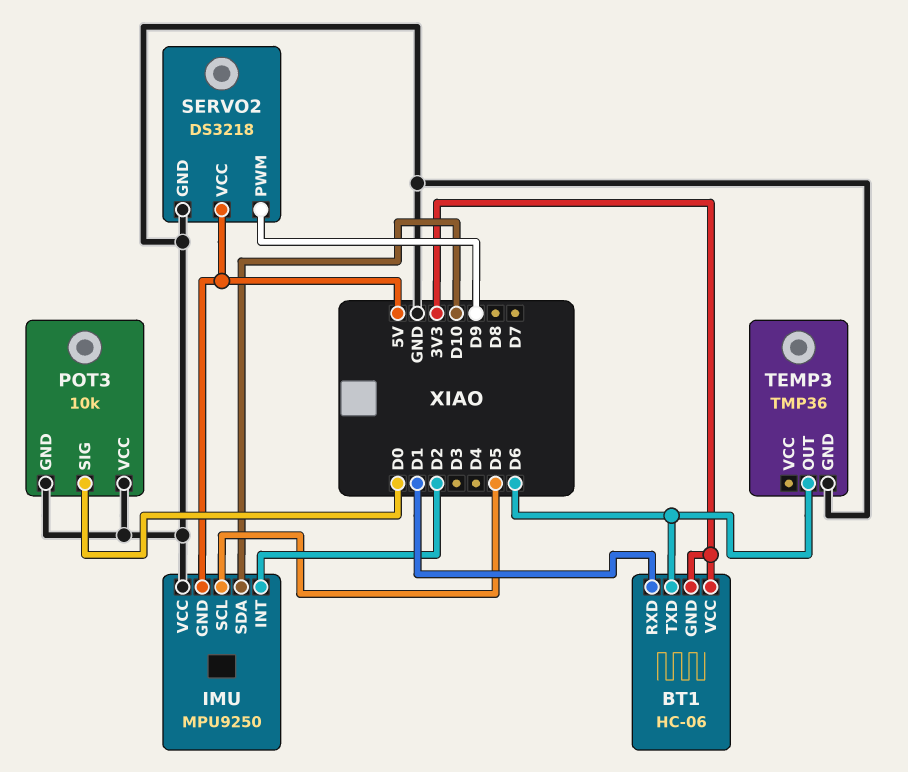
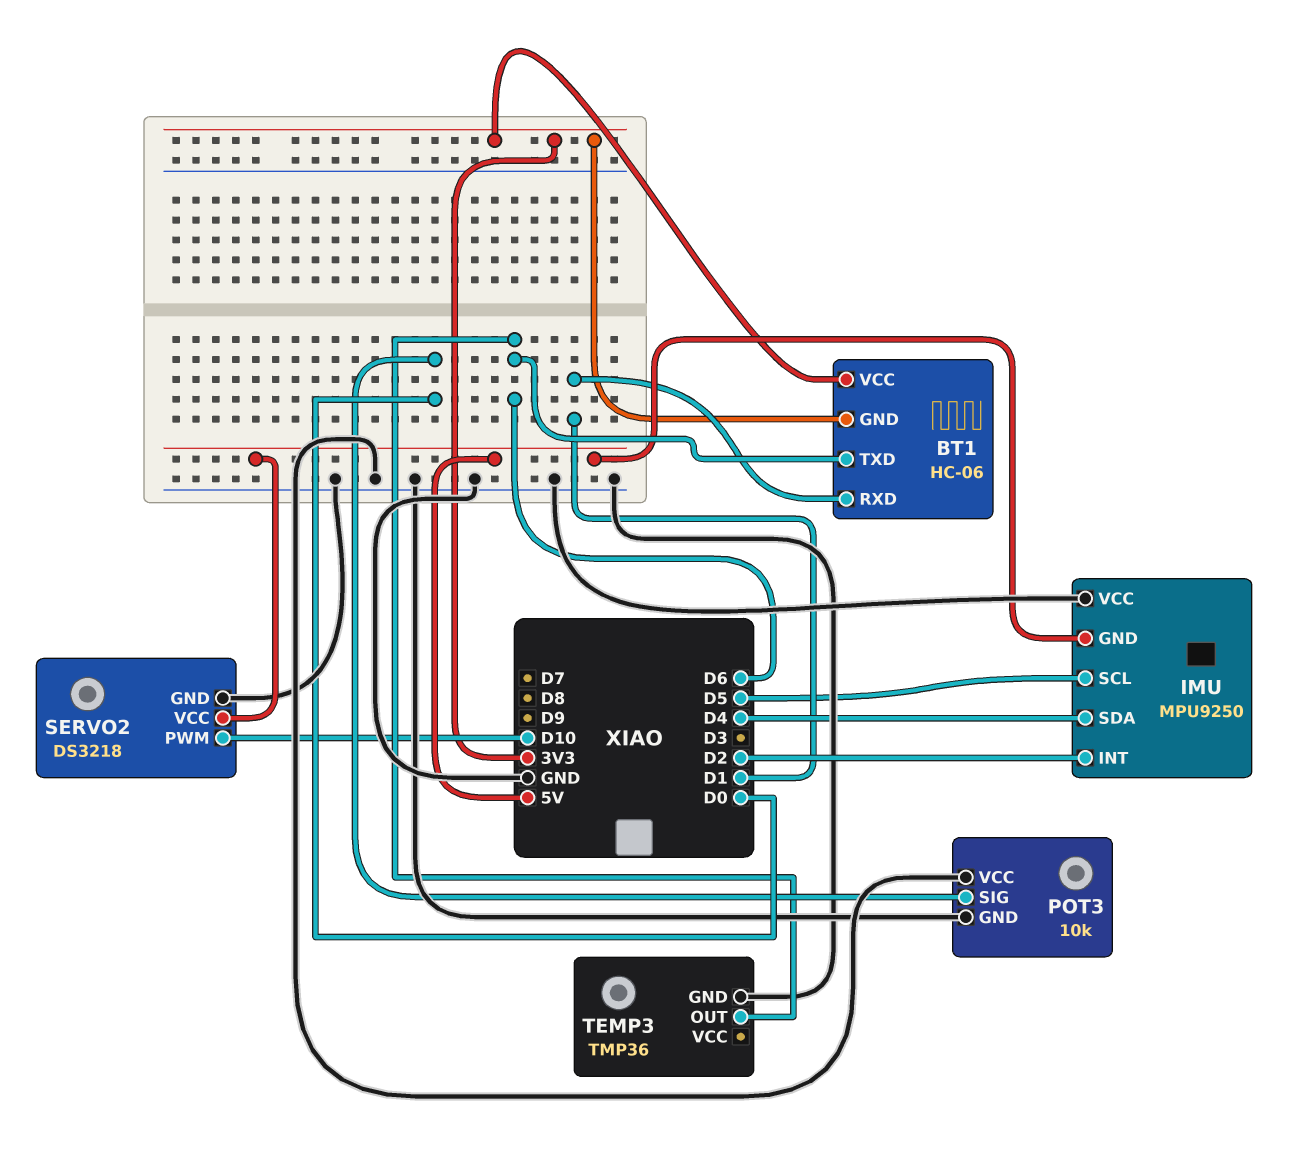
IMU pin SDA: D10 -> D4
SERVO2 pin PWM: D9 -> D10

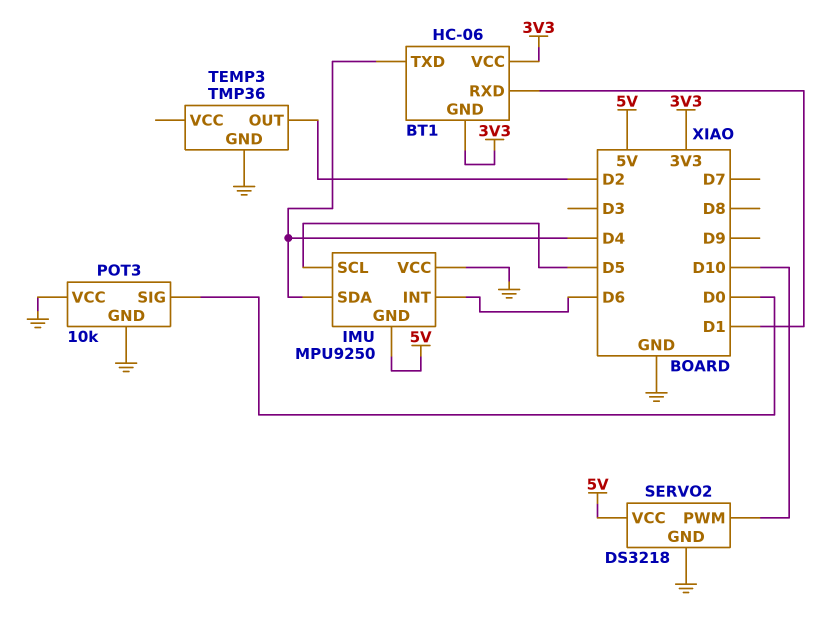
BT1 pin TXD: D6 -> D4
IMU pin INT: D2 -> D6
TEMP3 pin OUT: D6 -> D2

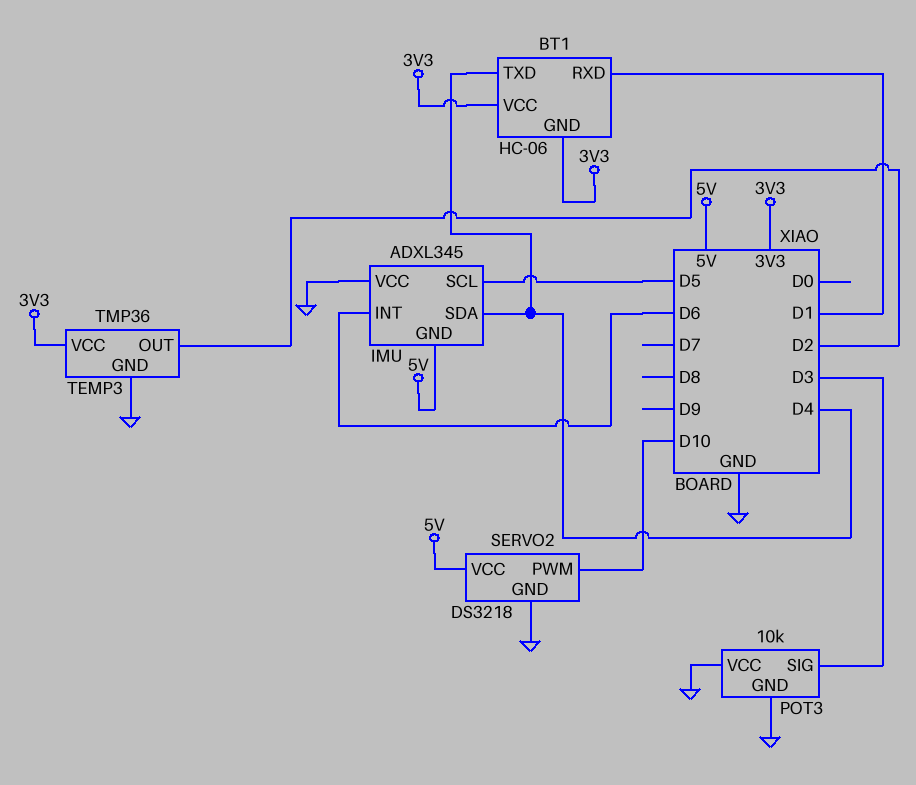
IMU: MPU9250 -> ADXL345
POT3 pin SIG: D0 -> D3
TEMP3 pin VCC: none -> 3V3

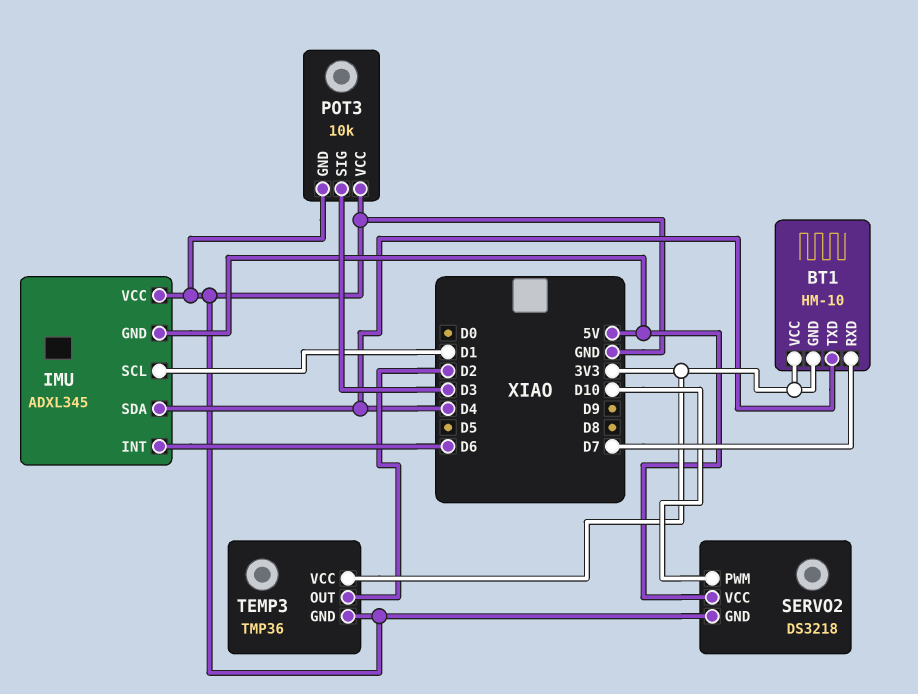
BT1: HC-06 -> HM-10
BT1 pin RXD: D1 -> D7
IMU pin SCL: D5 -> D1

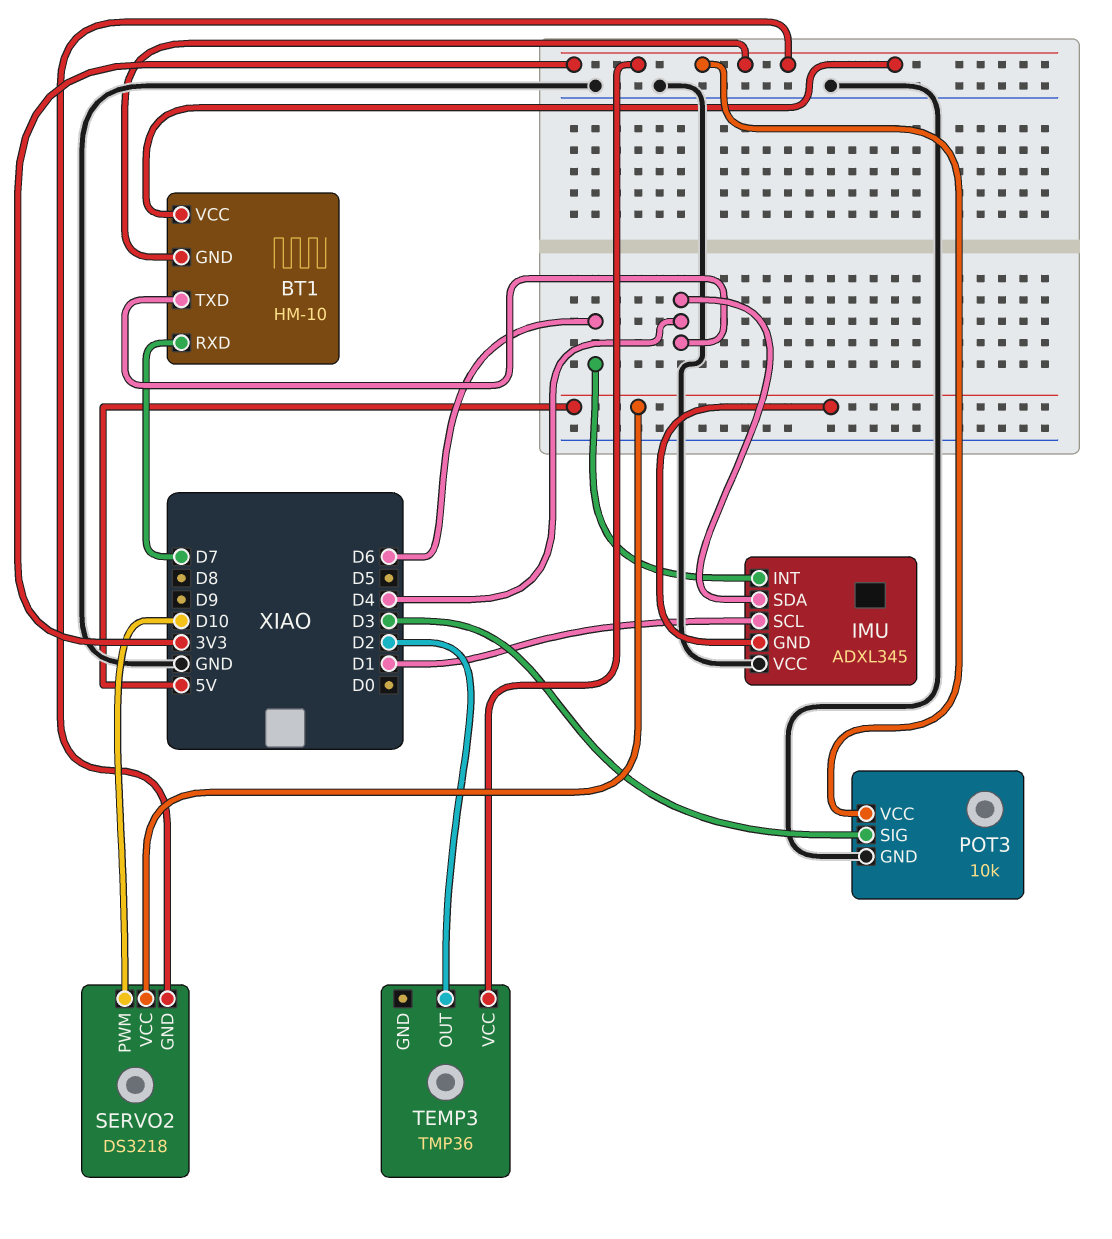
POT3 pin VCC: GND -> 3V3
SERVO2 pin GND: GND -> 3V3
TEMP3 pin GND: GND -> none

